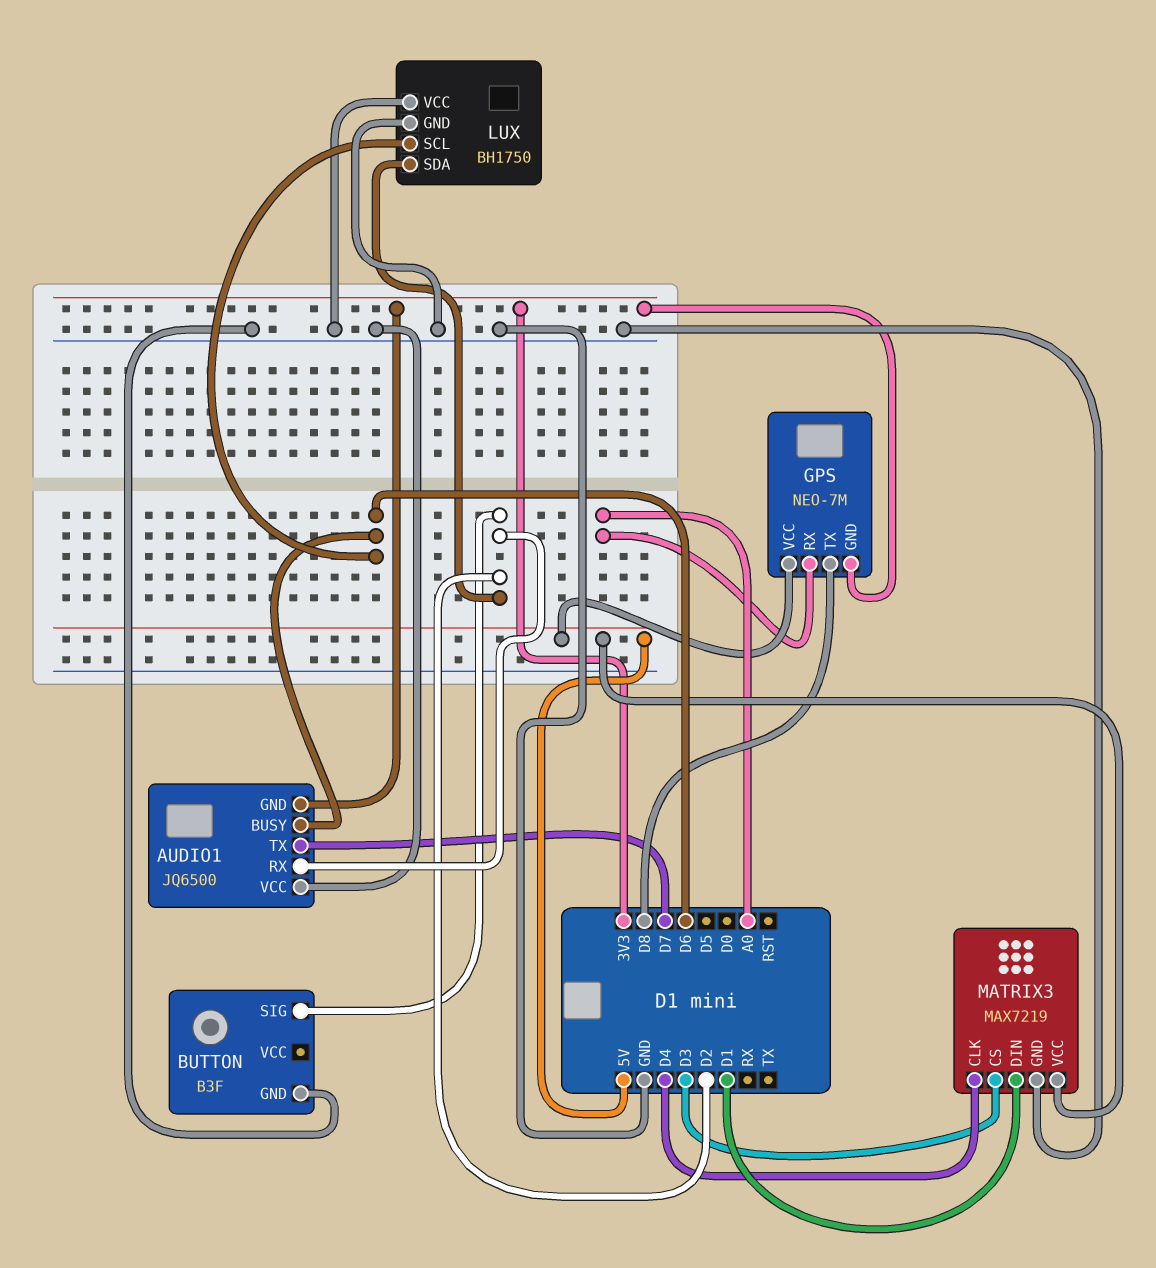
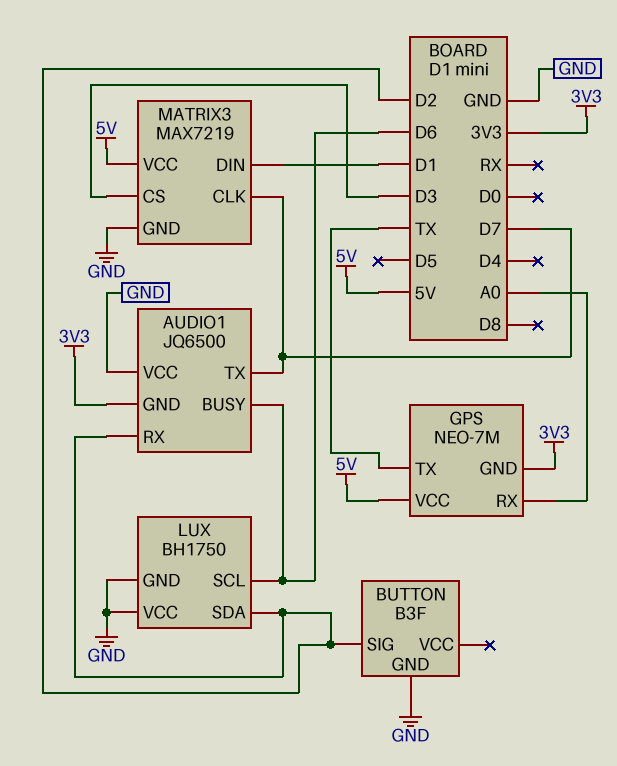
GPS pin TX: D8 -> TX
MATRIX3 pin CLK: D4 -> D7

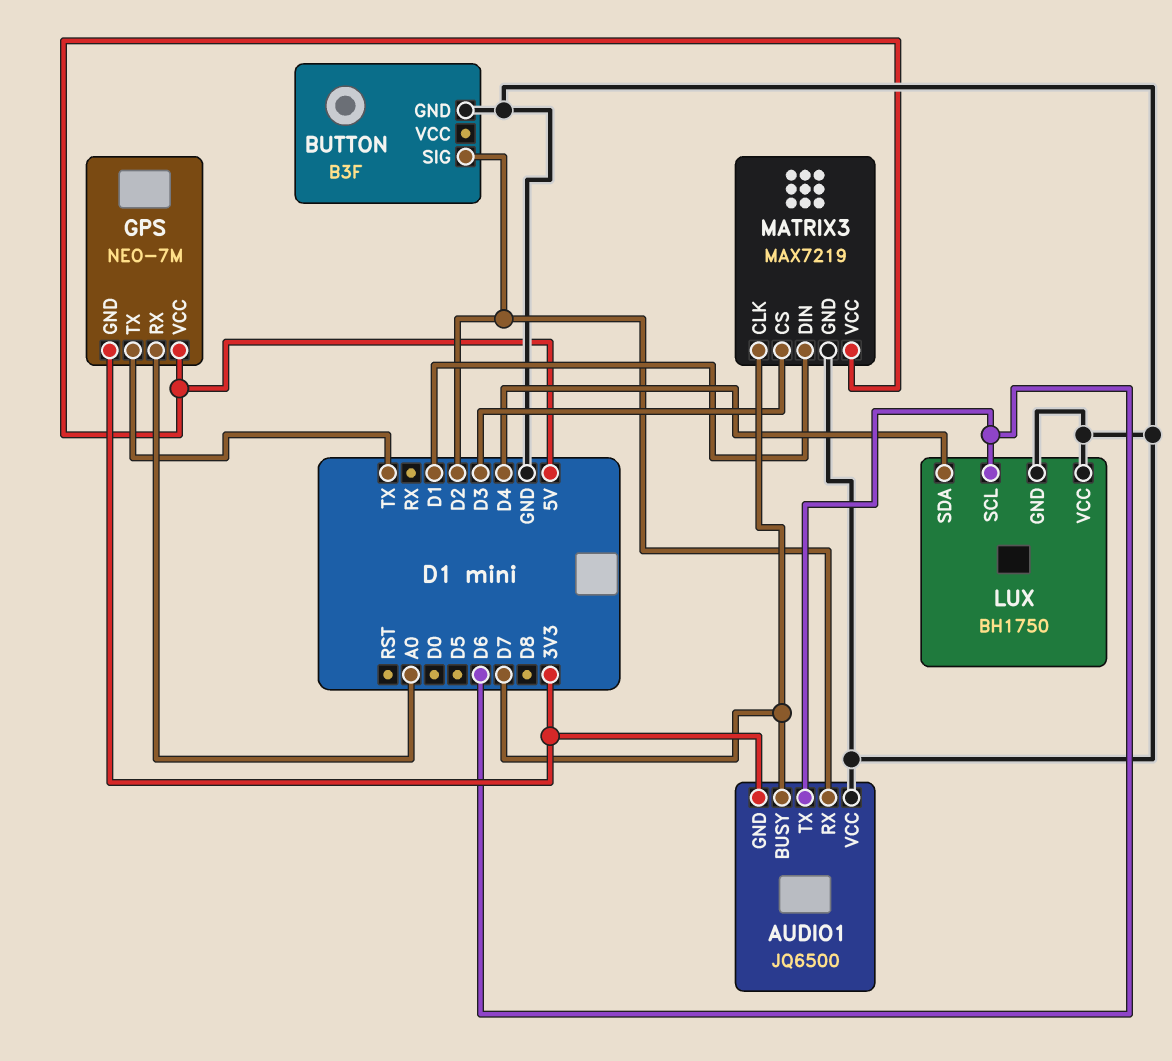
AUDIO1 pin BUSY: D6 -> D7
AUDIO1 pin TX: D7 -> D6
LUX pin SDA: D2 -> D4

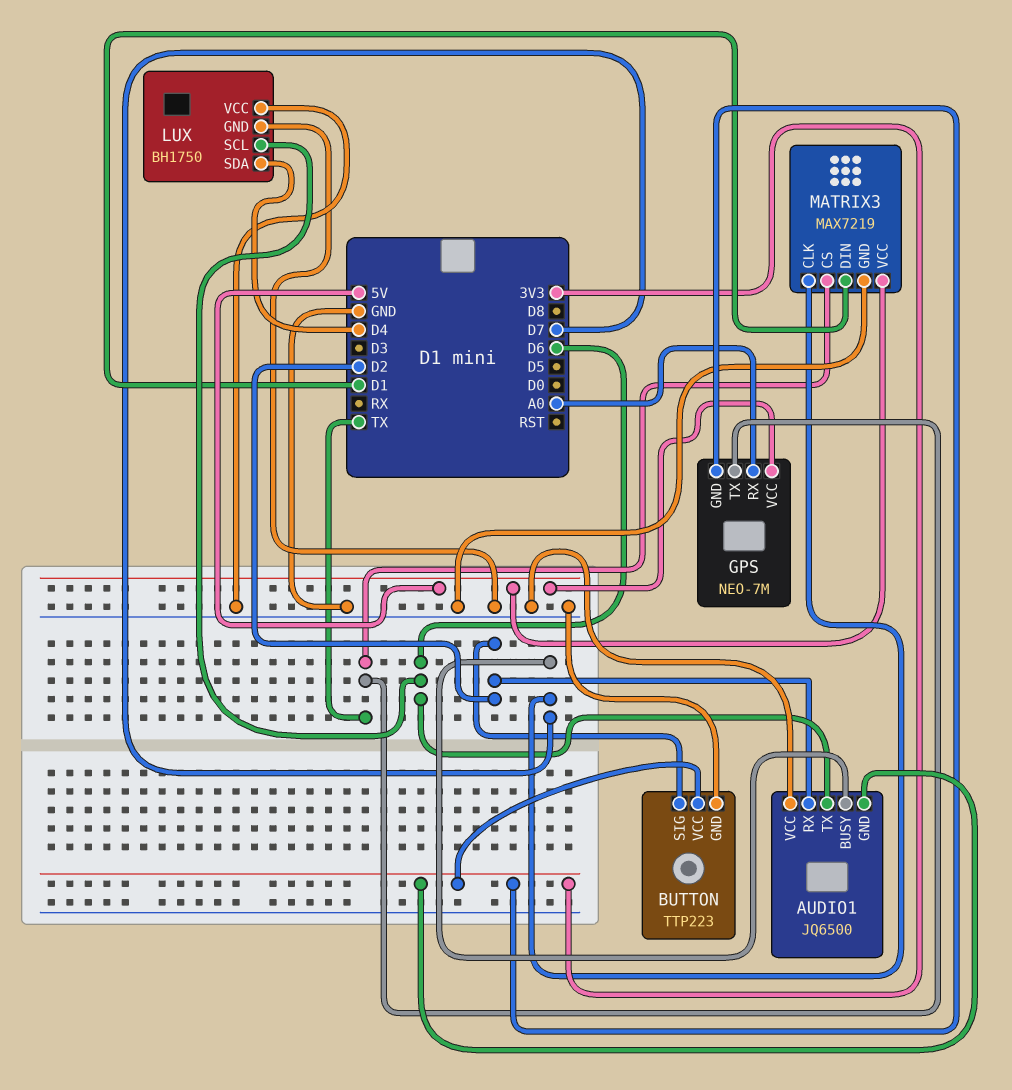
BUTTON: B3F -> TTP223
BUTTON pin VCC: none -> 3V3
MATRIX3 pin CS: D3 -> TX

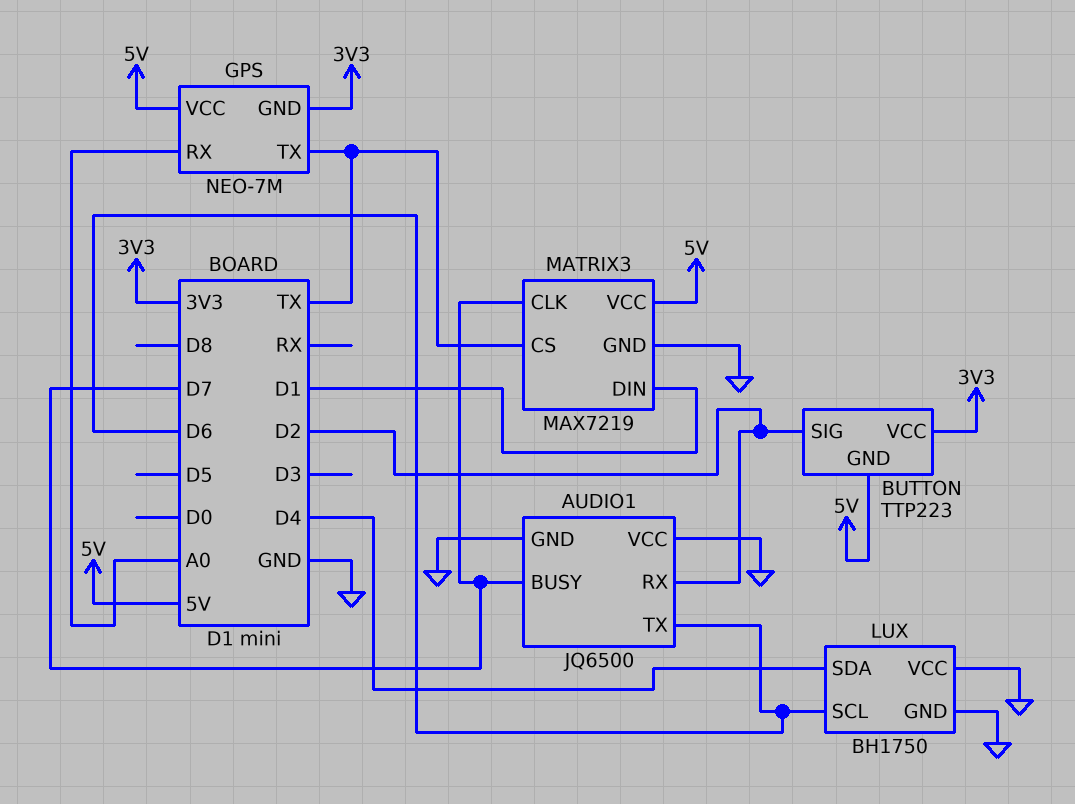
AUDIO1 pin GND: 3V3 -> GND
BUTTON pin GND: GND -> 5V

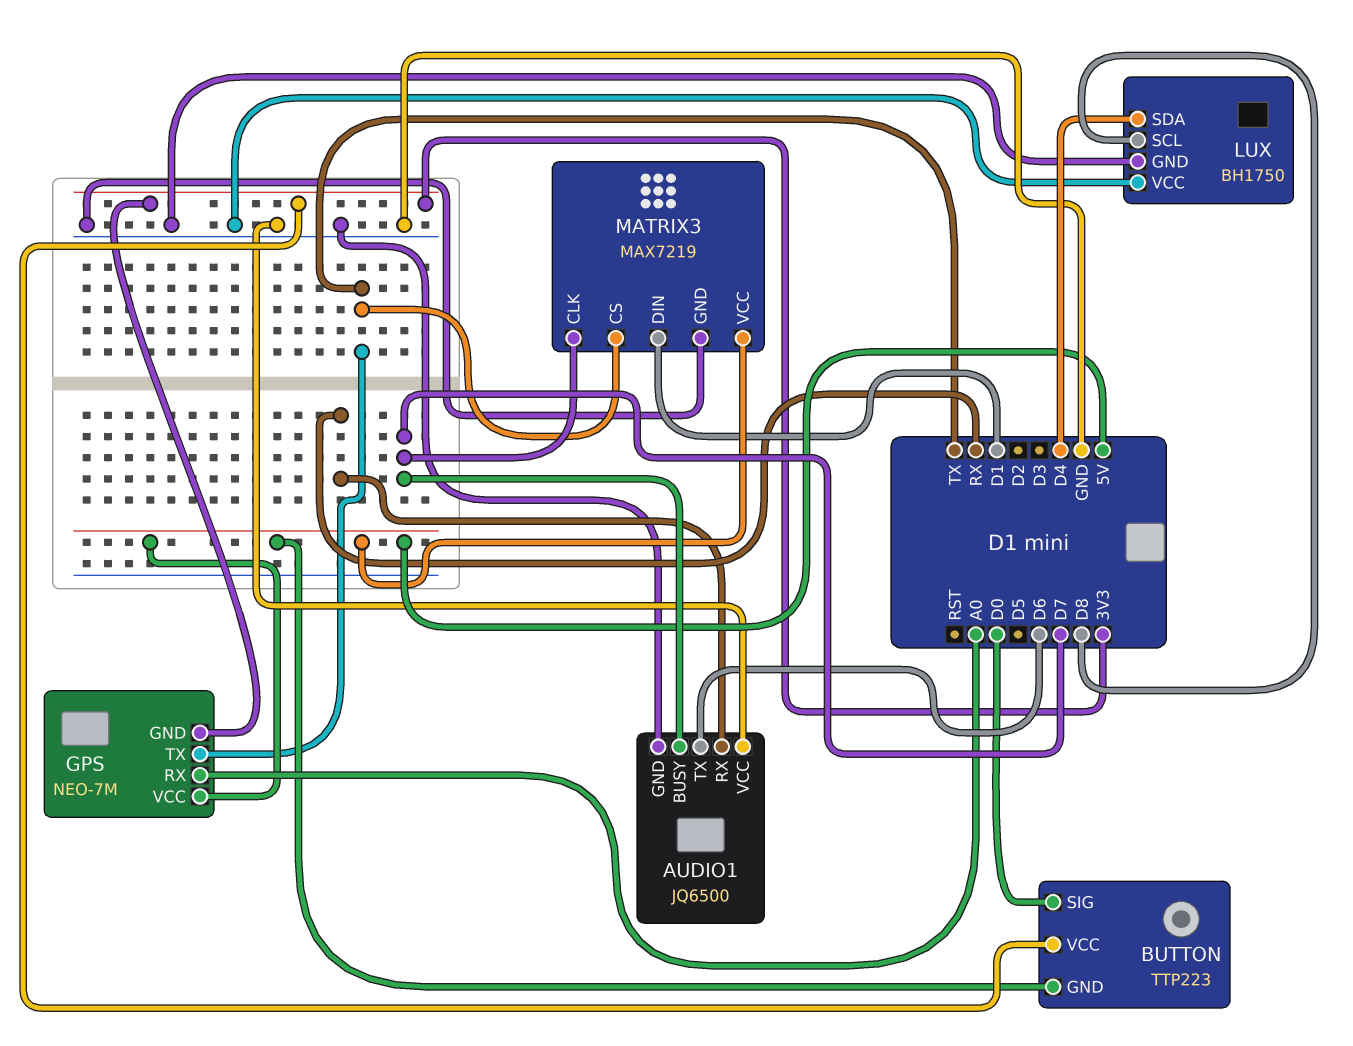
AUDIO1 pin RX: D2 -> RX
BUTTON pin SIG: D2 -> D0
LUX pin SCL: D6 -> D8

